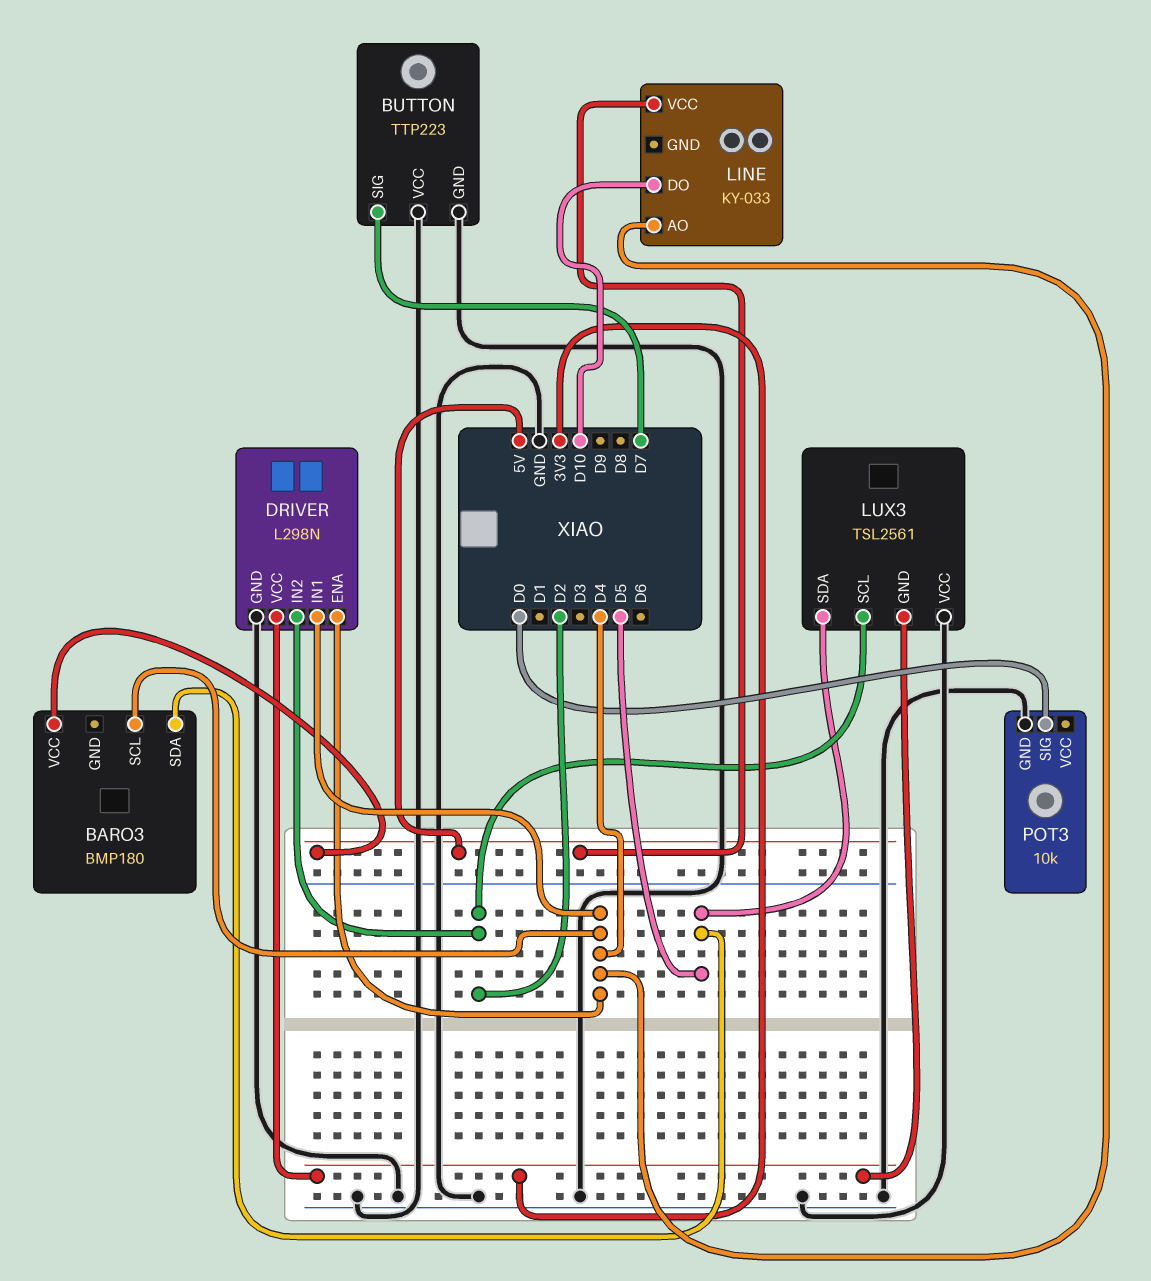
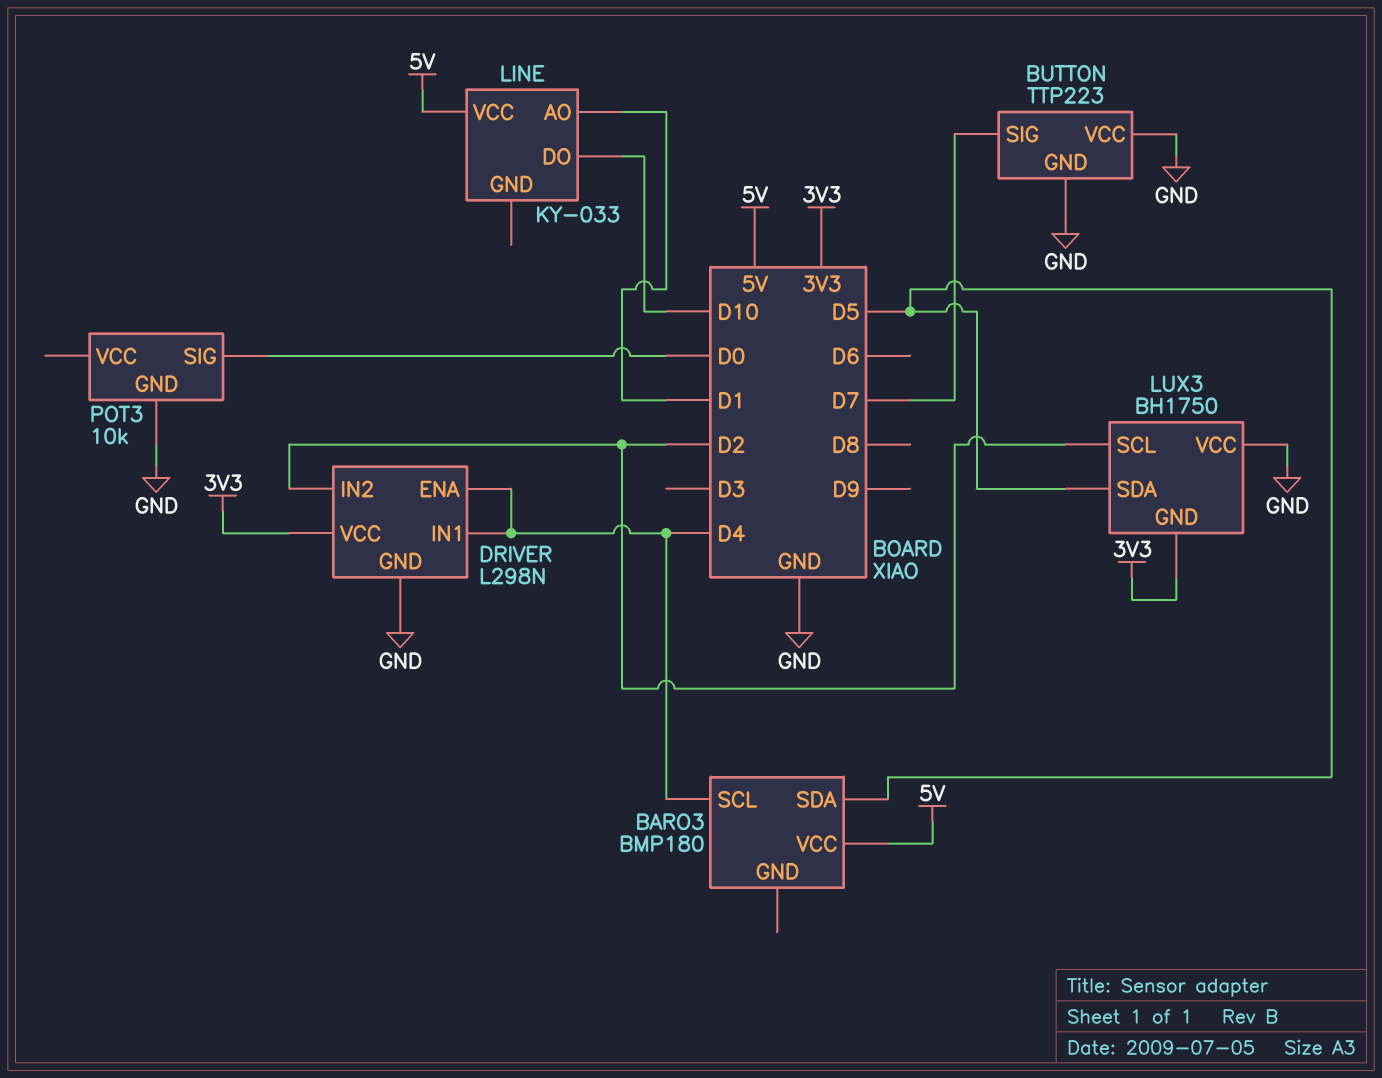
LINE pin AO: D4 -> D1
LUX3: TSL2561 -> BH1750

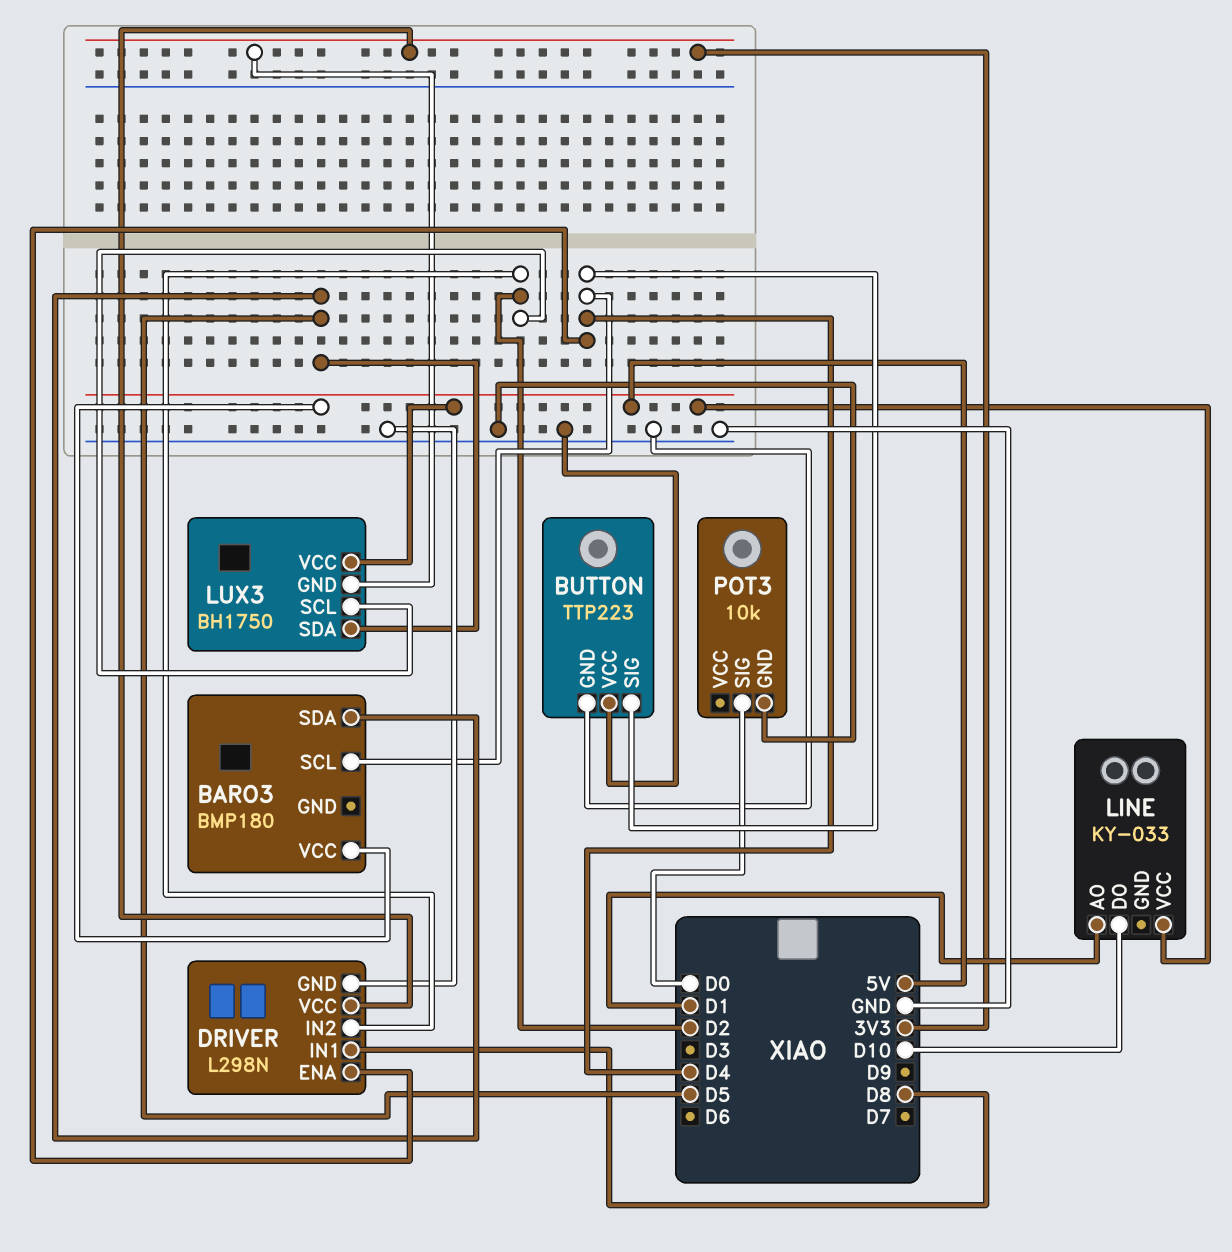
BUTTON pin SIG: D7 -> D4
DRIVER pin IN1: D4 -> D8
LUX3 pin VCC: GND -> 5V

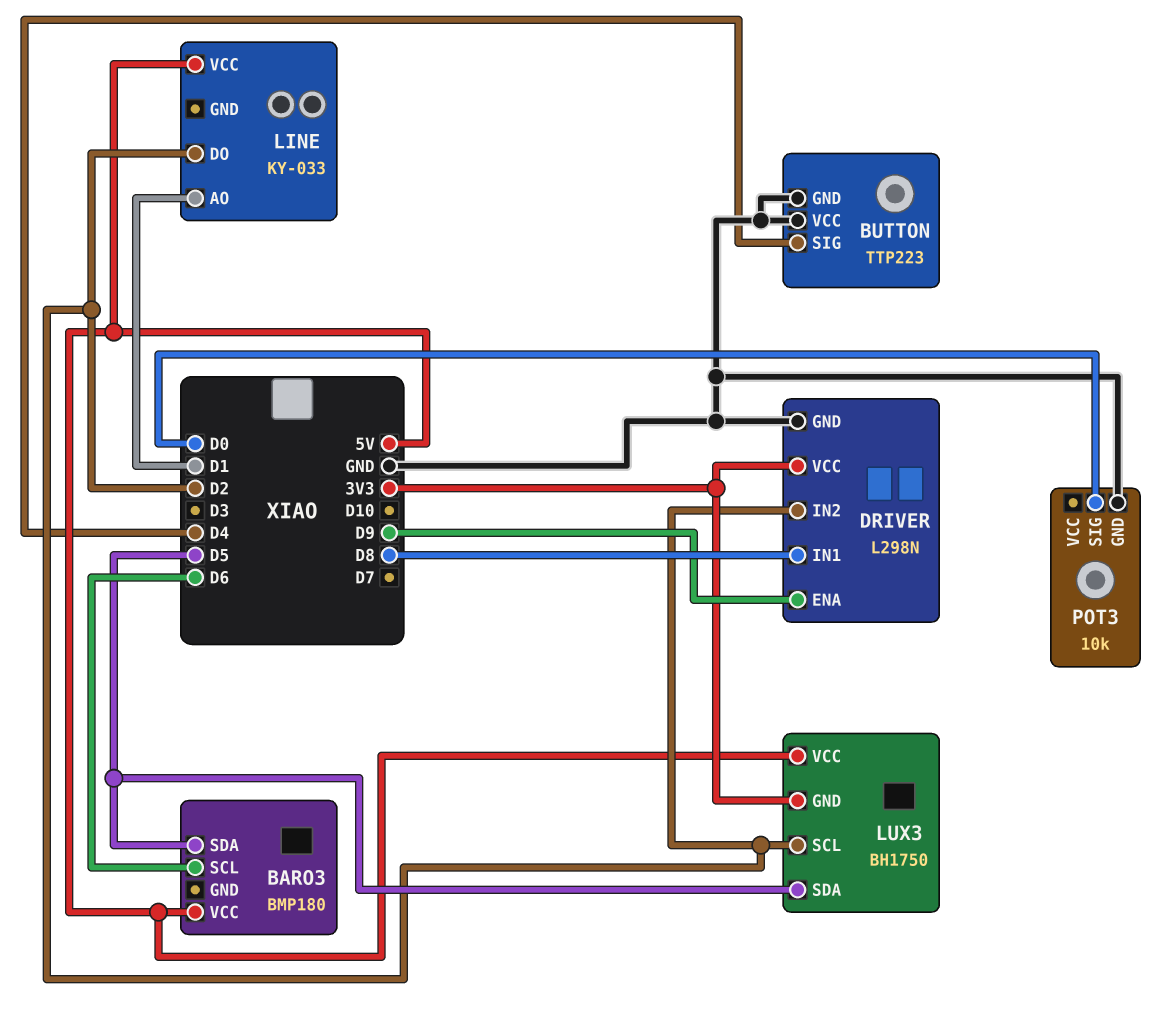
BARO3 pin SCL: D4 -> D6
DRIVER pin ENA: D4 -> D9
LINE pin DO: D10 -> D2

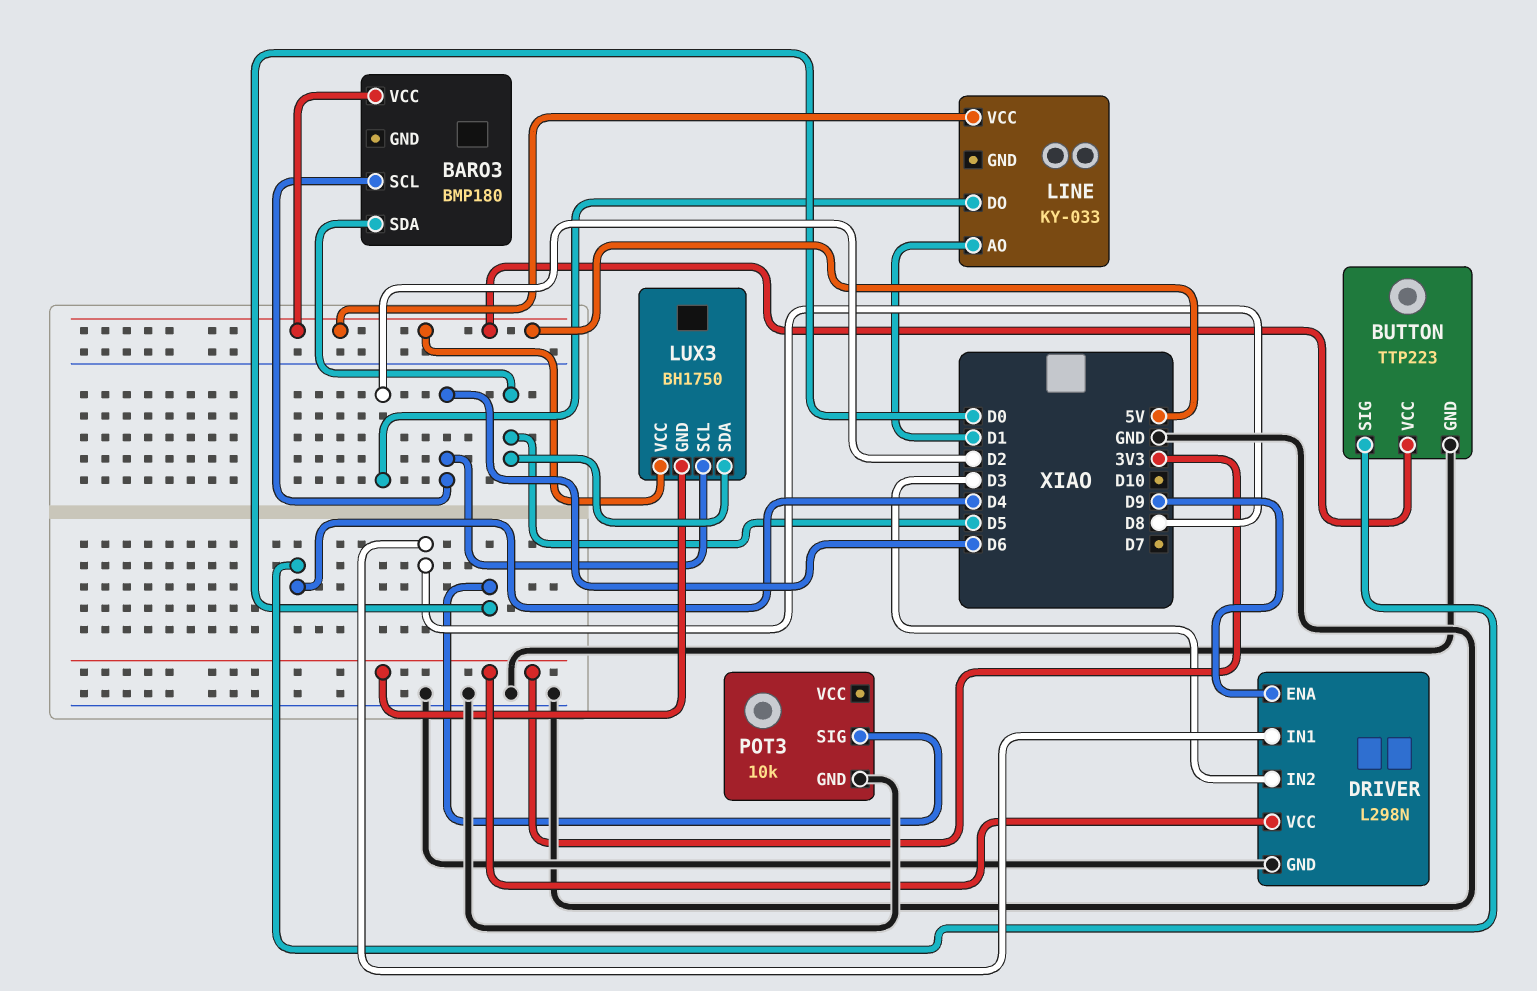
BUTTON pin VCC: GND -> 5V
DRIVER pin IN2: D2 -> D3
LUX3 pin SCL: D2 -> D6

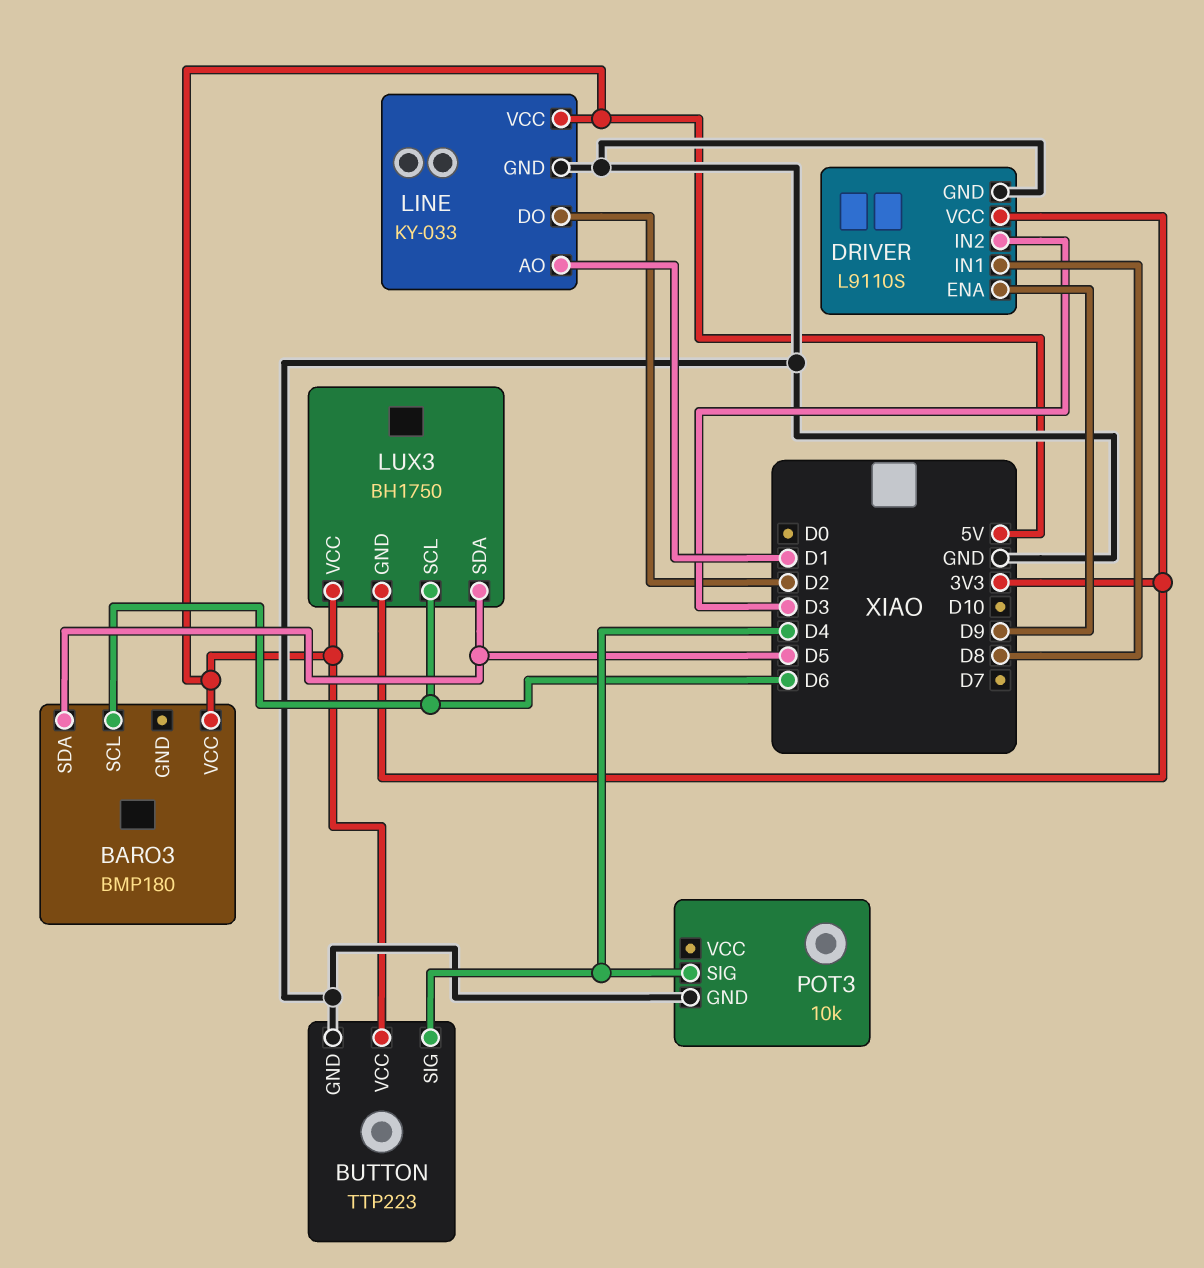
DRIVER: L298N -> L9110S
LINE pin GND: none -> GND
POT3 pin SIG: D0 -> D4

